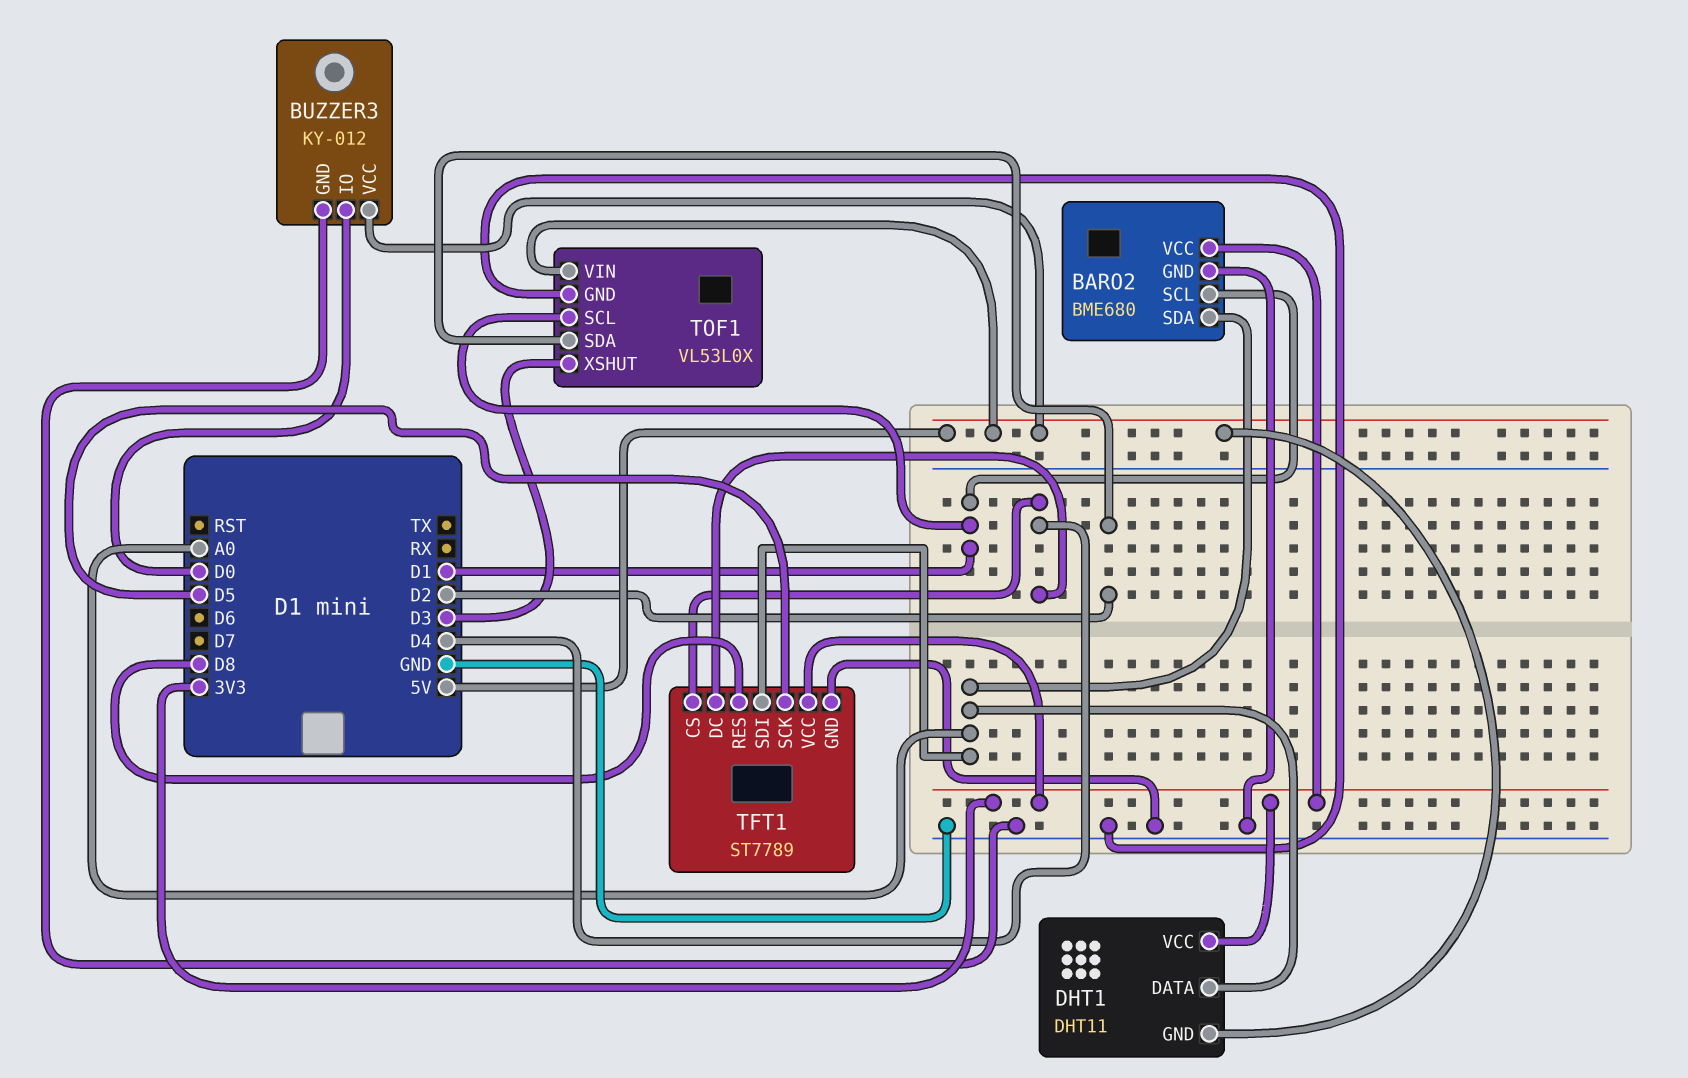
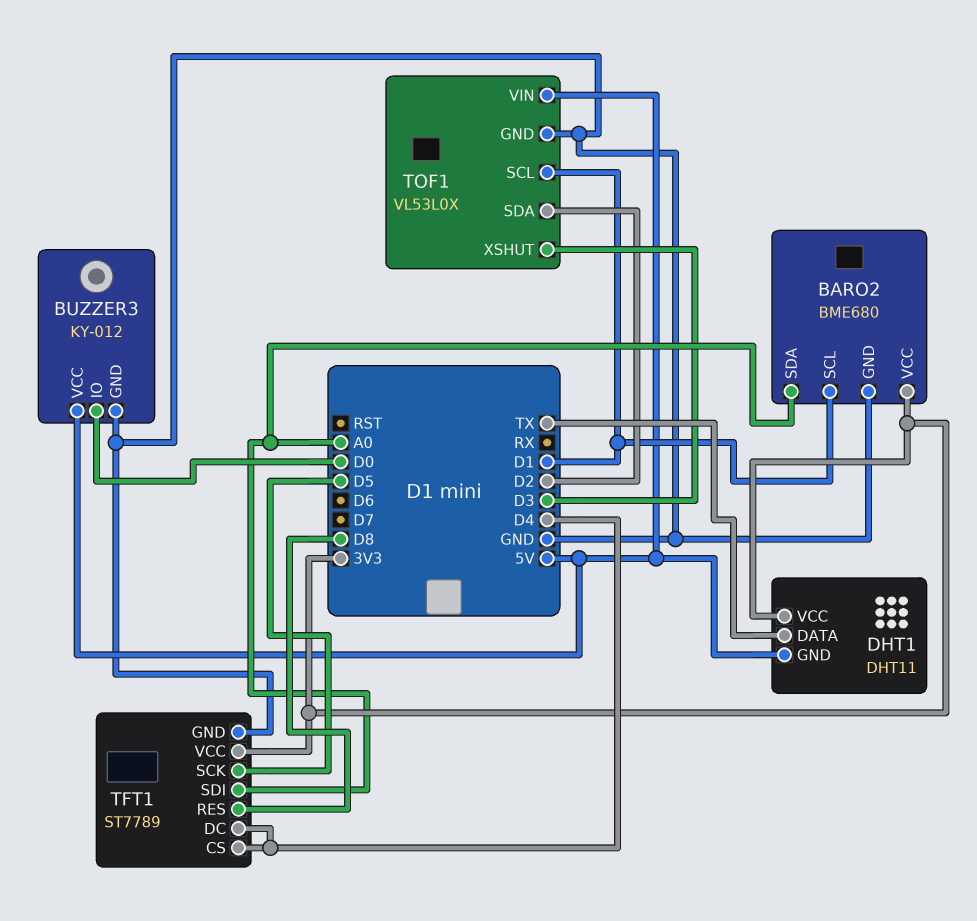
DHT1 pin DATA: A0 -> TX

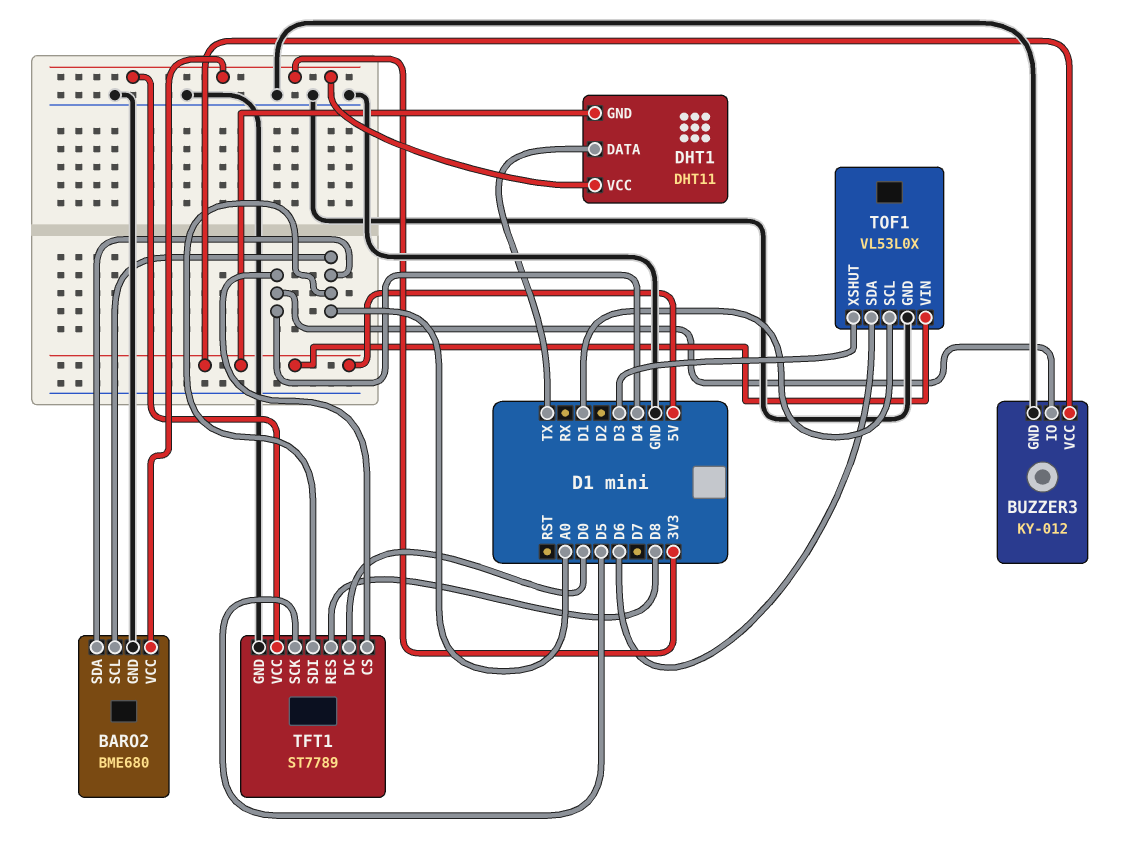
BARO2 pin SCL: D1 -> A0
BUZZER3 pin IO: D0 -> D4
TFT1 pin DC: D4 -> D0
TOF1 pin SDA: D2 -> D6

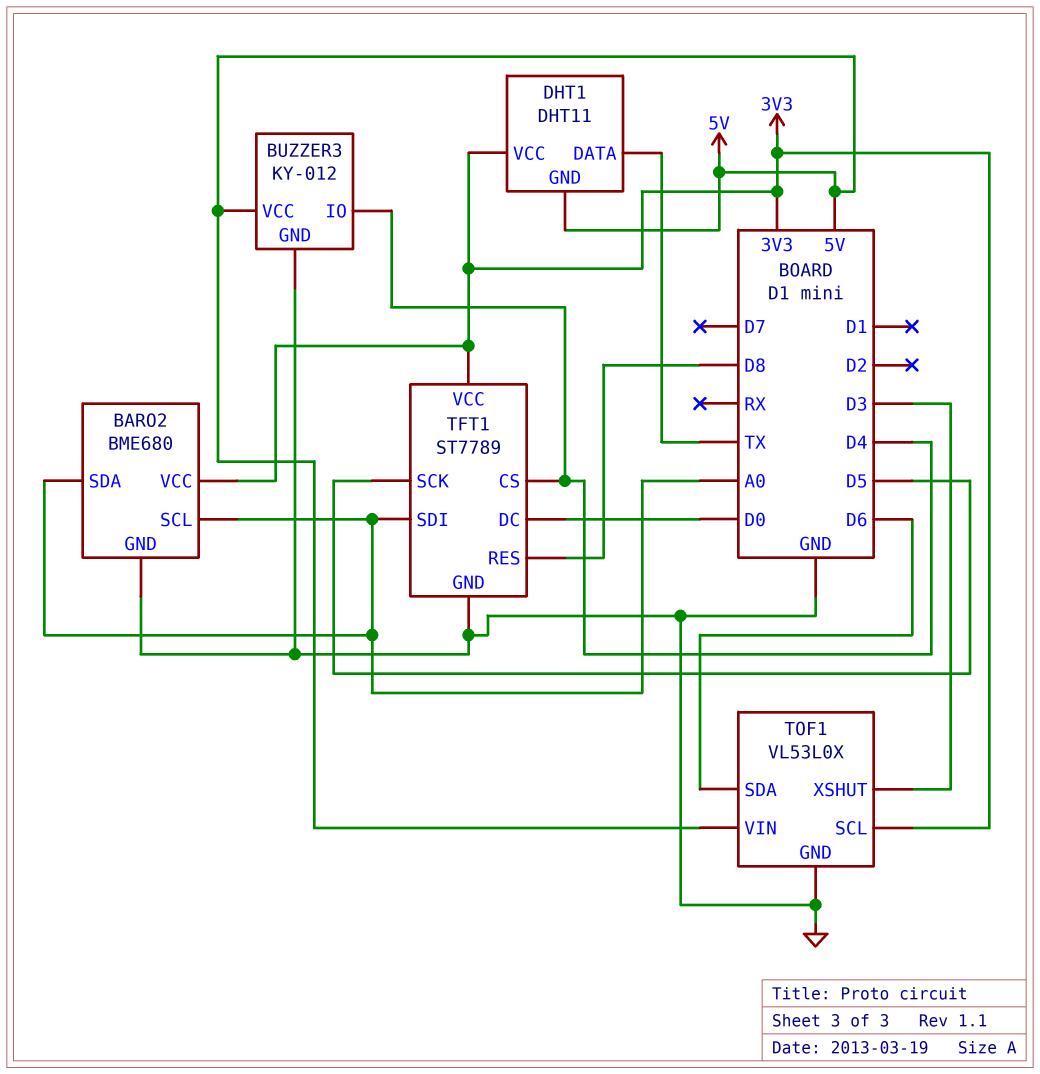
TOF1 pin SCL: D1 -> 3V3

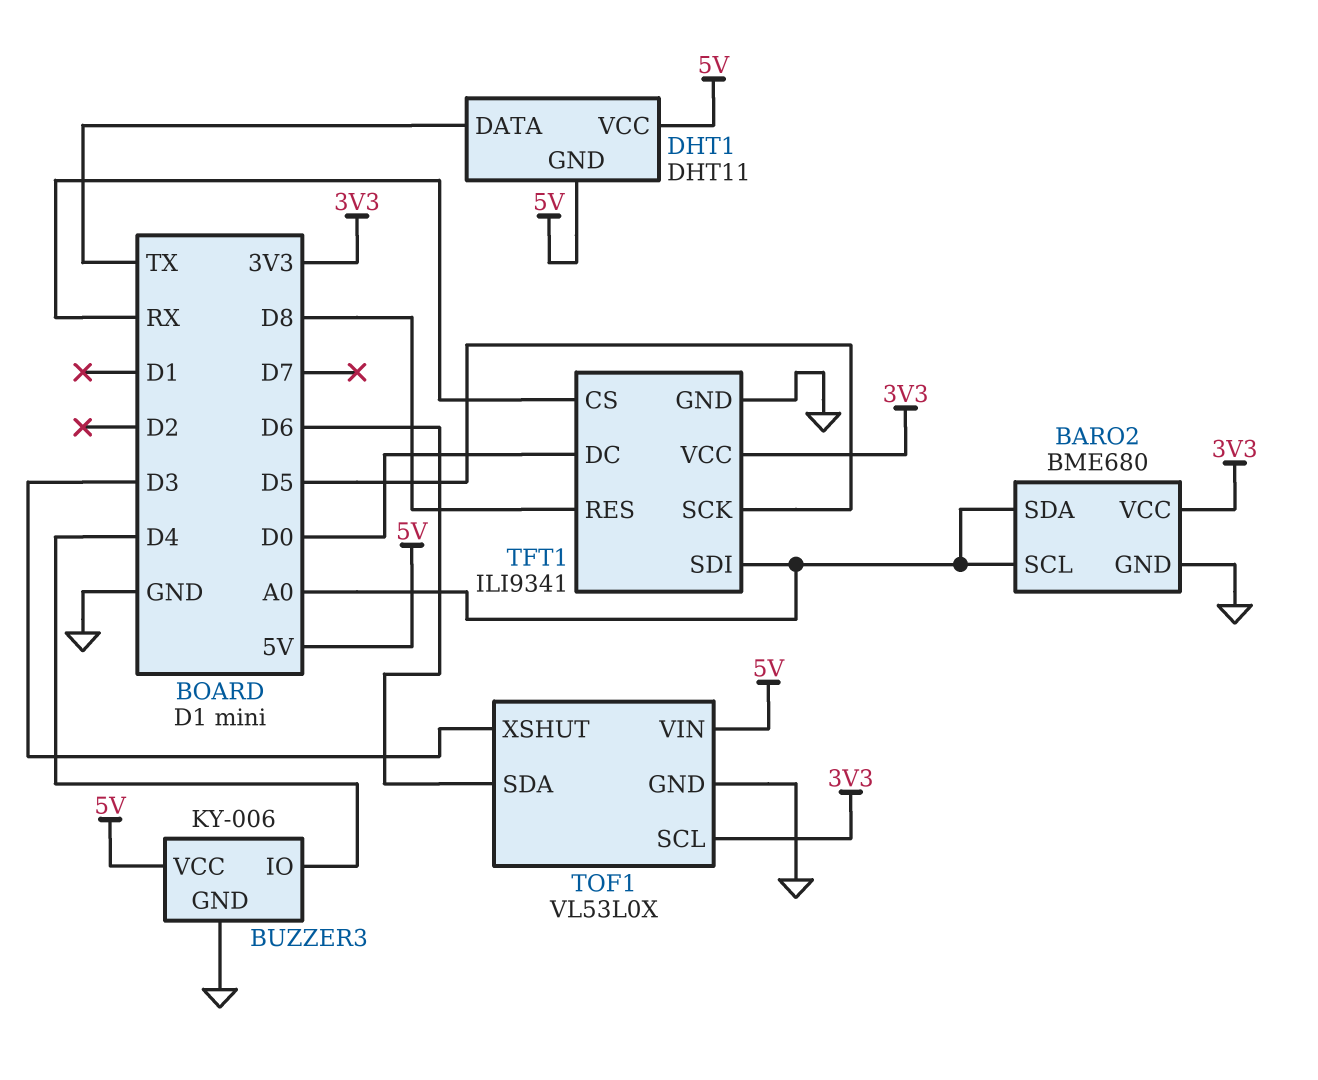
BUZZER3: KY-012 -> KY-006
DHT1 pin VCC: 3V3 -> 5V
TFT1: ST7789 -> ILI9341
TFT1 pin CS: D4 -> RX

